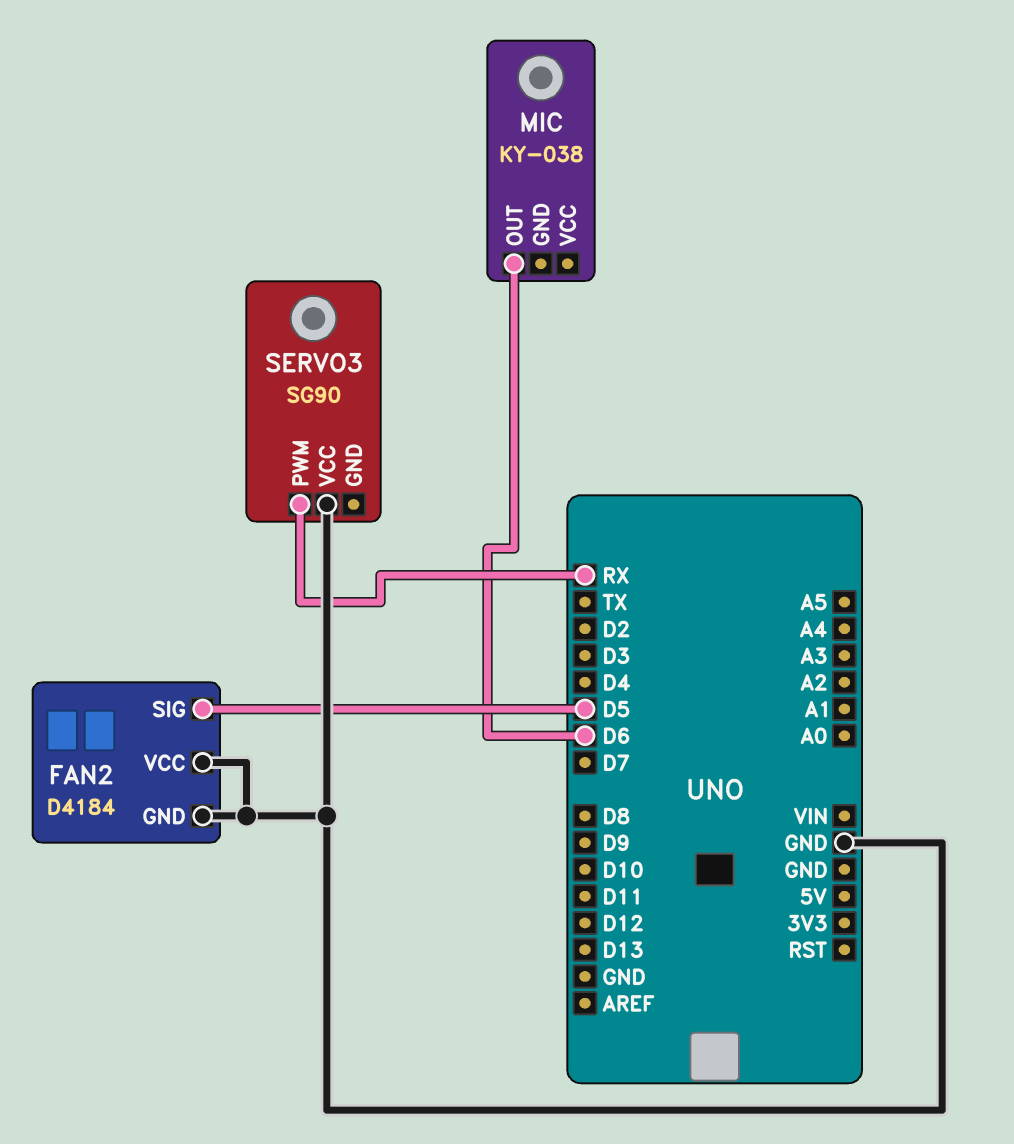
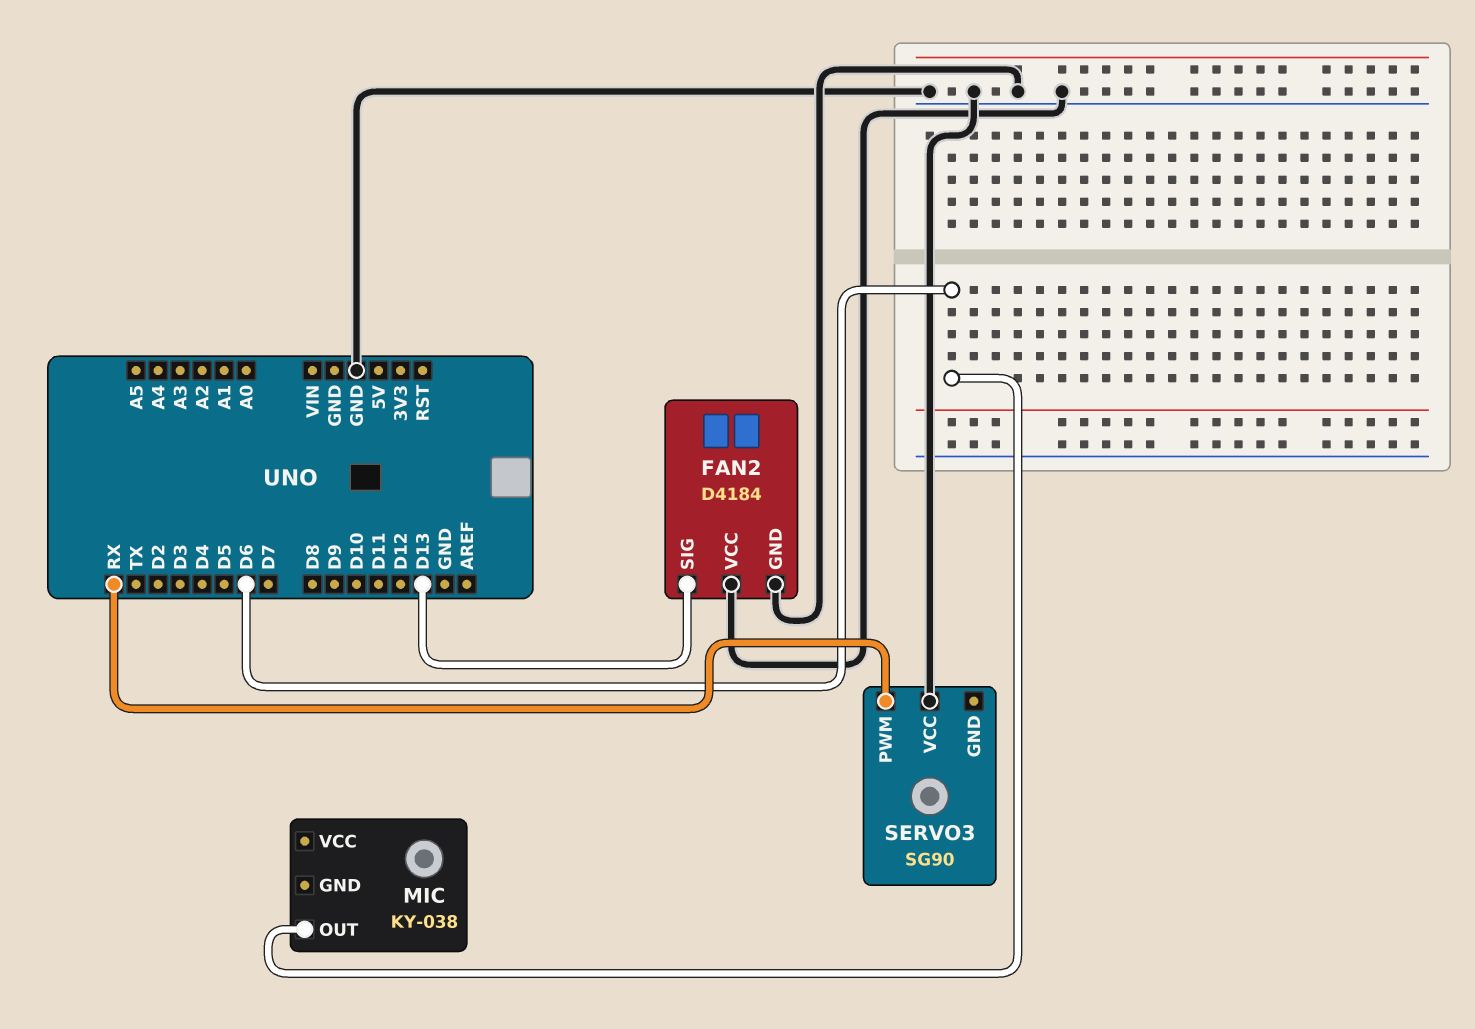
FAN2 pin SIG: D5 -> D13

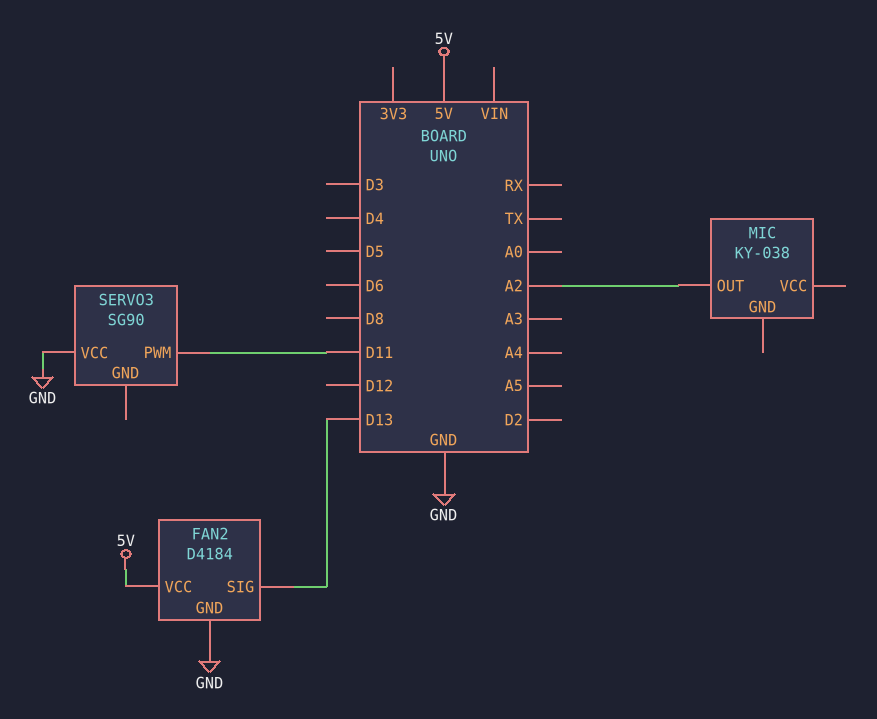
FAN2 pin VCC: GND -> 5V
MIC pin OUT: D6 -> A2
SERVO3 pin PWM: RX -> D11

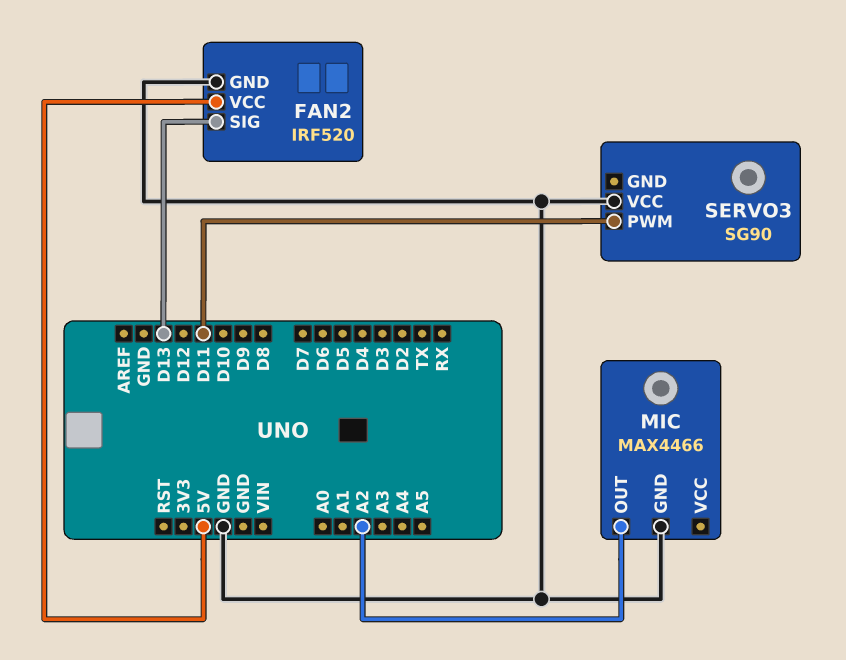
FAN2: D4184 -> IRF520
MIC: KY-038 -> MAX4466
MIC pin GND: none -> GND

